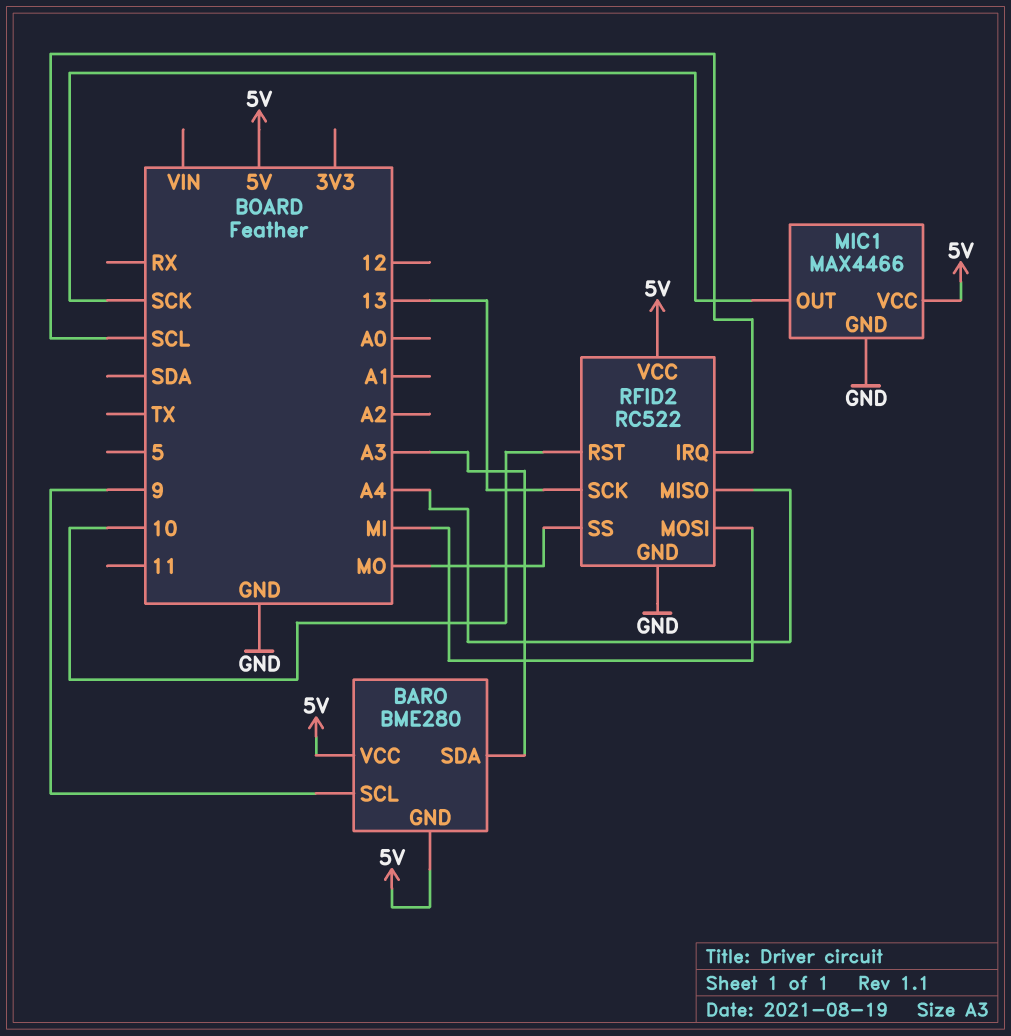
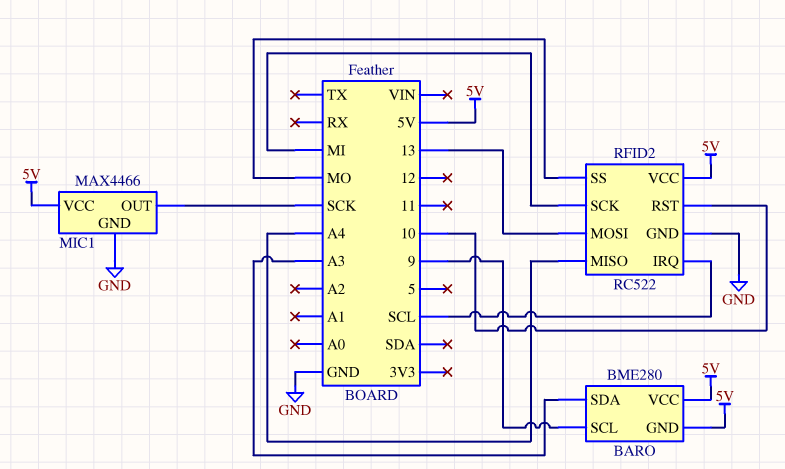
RFID2 pin MOSI: MI -> 13
RFID2 pin SCK: 13 -> MI

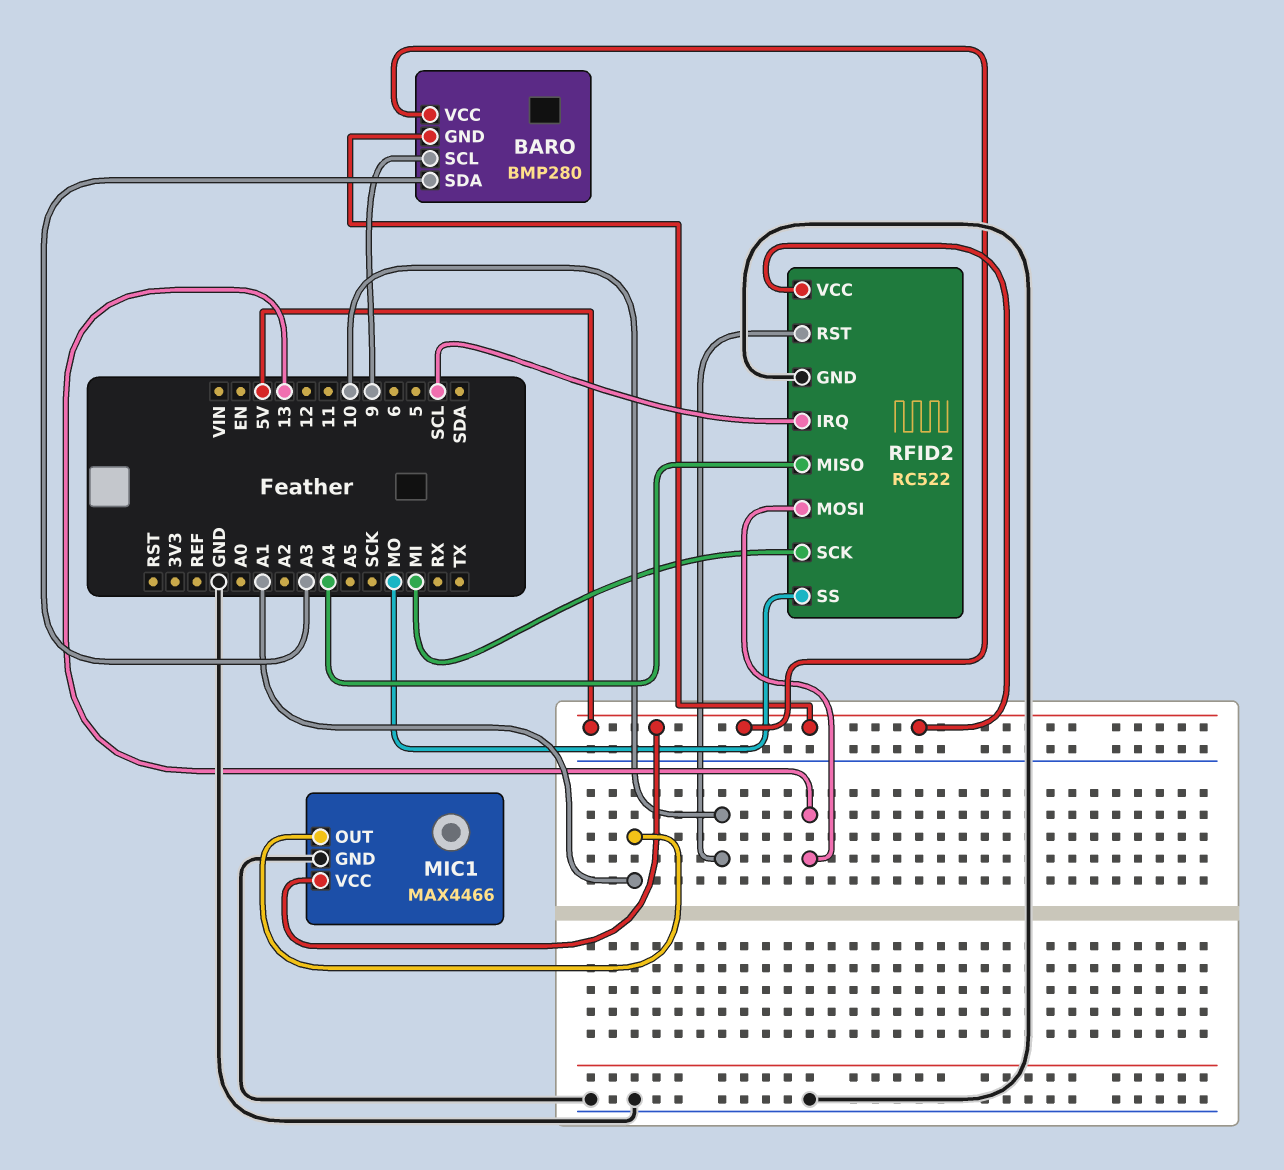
BARO: BME280 -> BMP280
MIC1 pin OUT: SCK -> A1

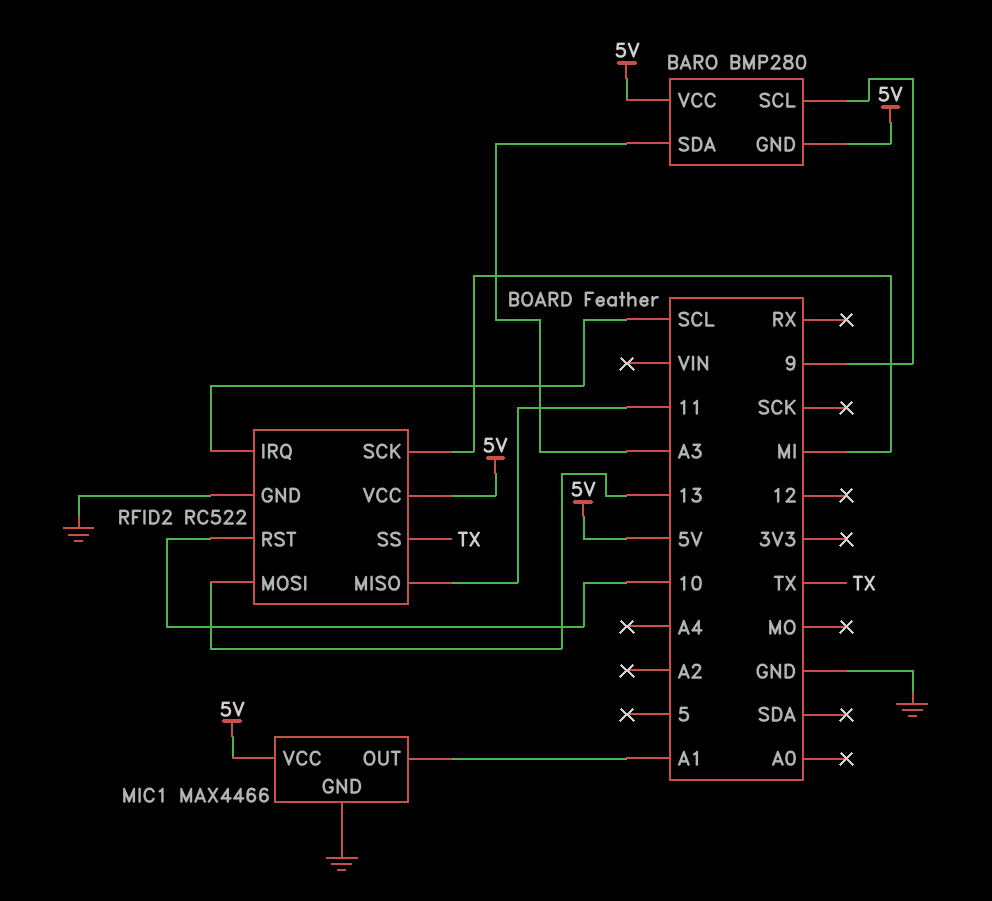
RFID2 pin MISO: A4 -> 11
RFID2 pin SS: MO -> TX

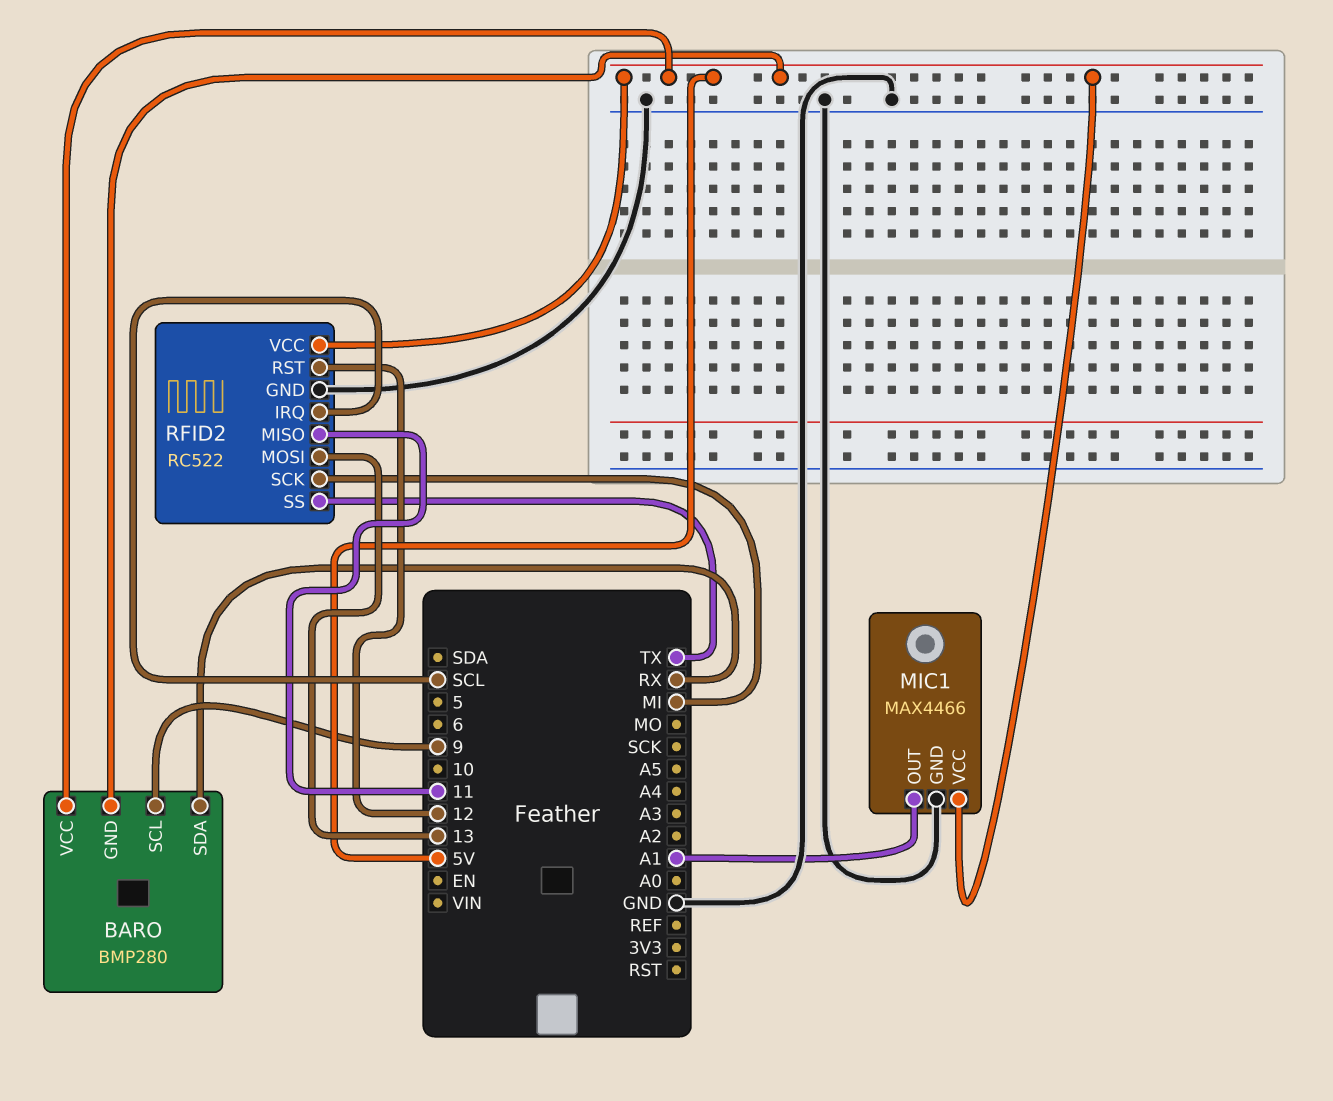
BARO pin SDA: A3 -> RX
RFID2 pin RST: 10 -> 12

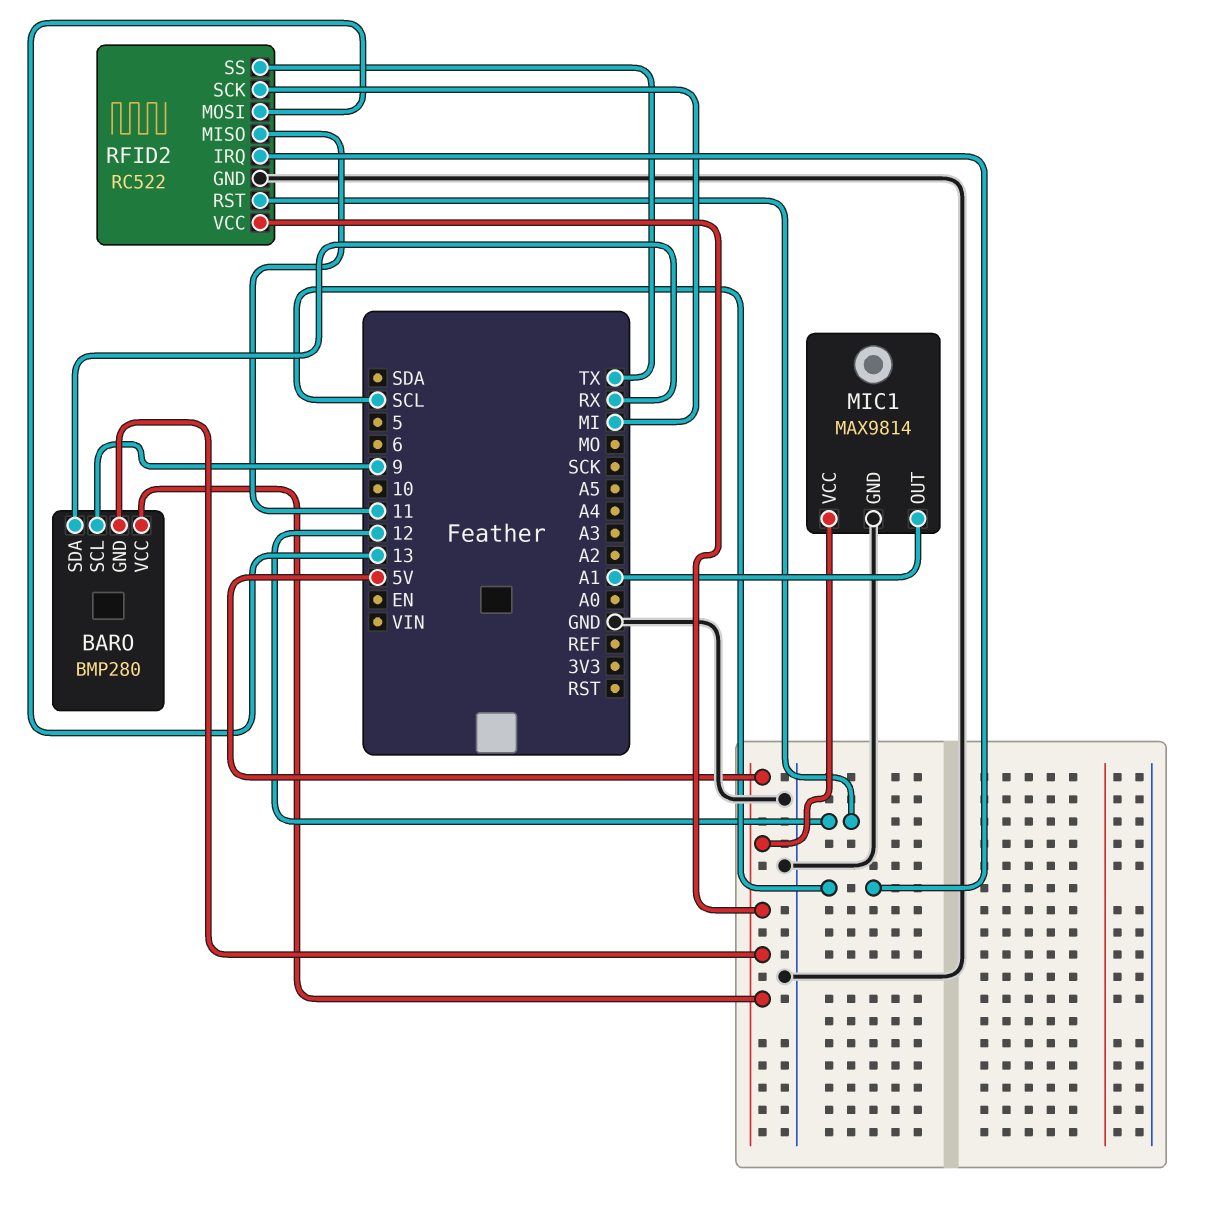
MIC1: MAX4466 -> MAX9814

